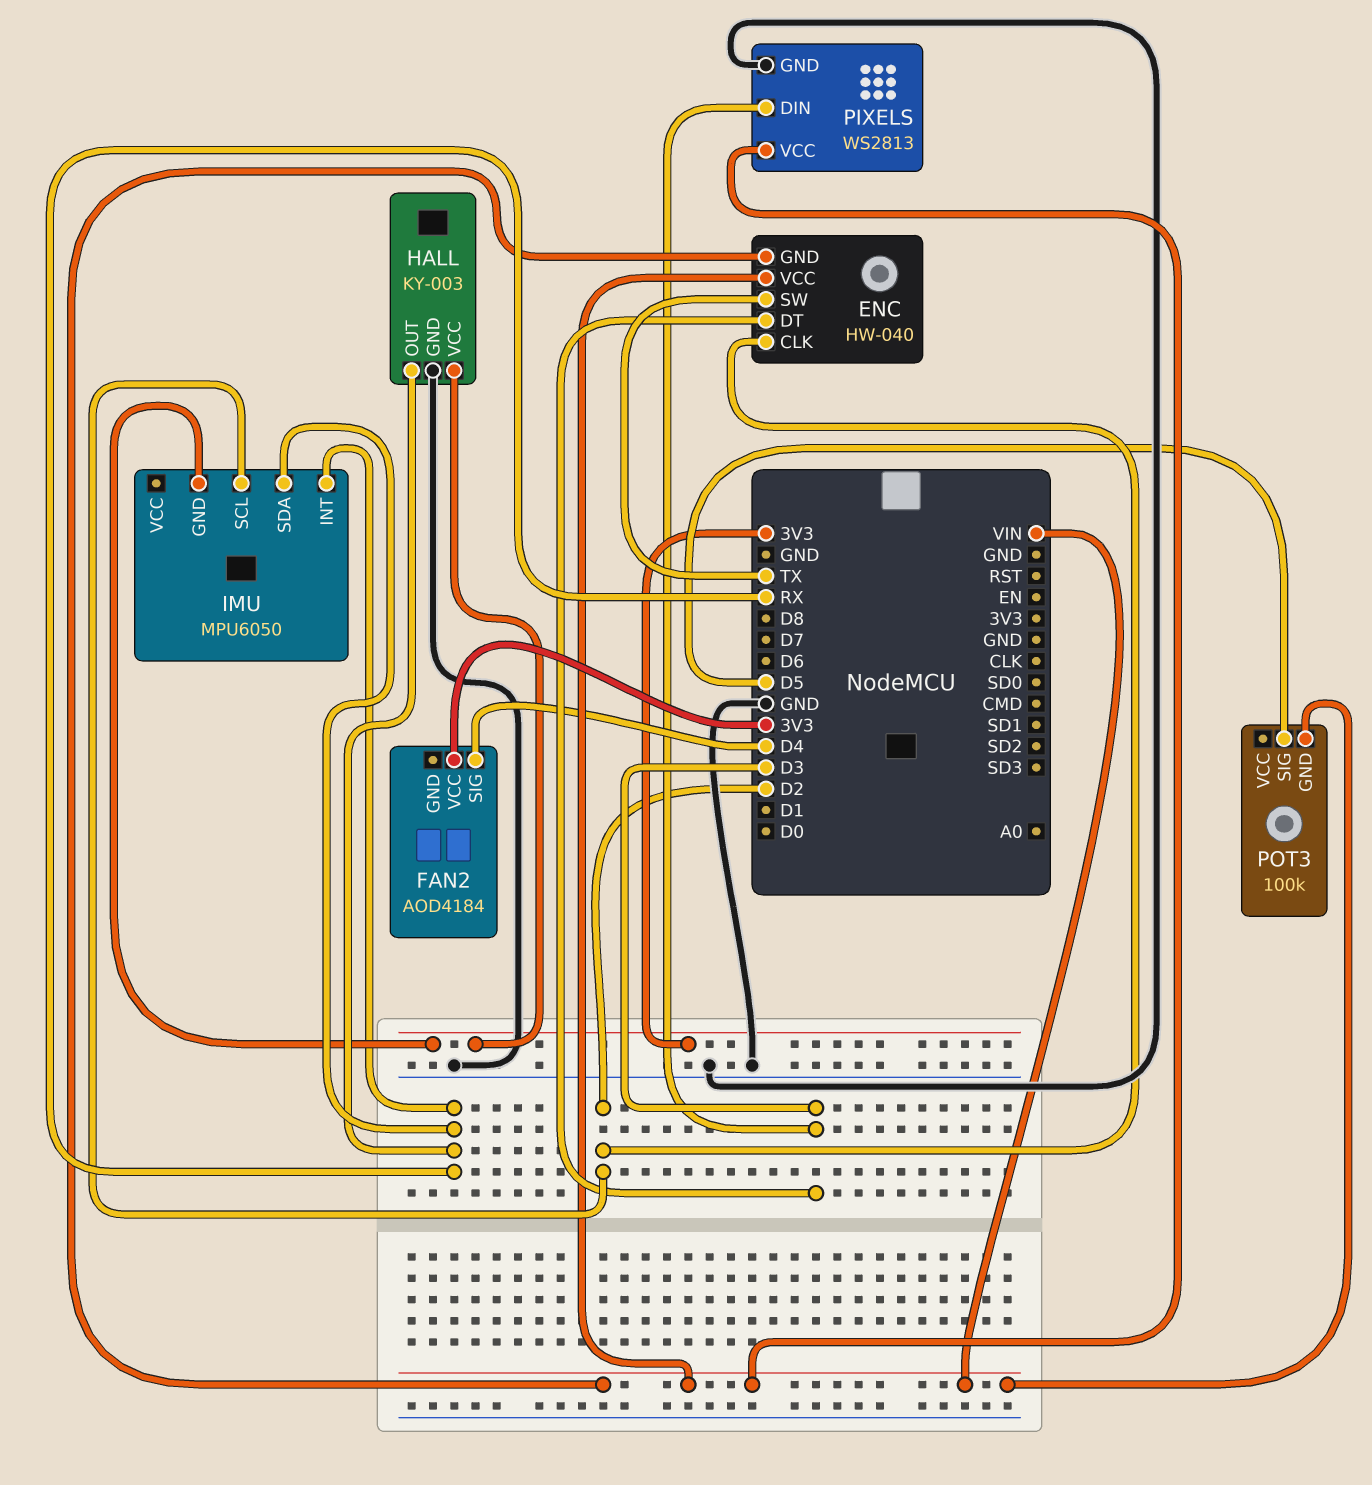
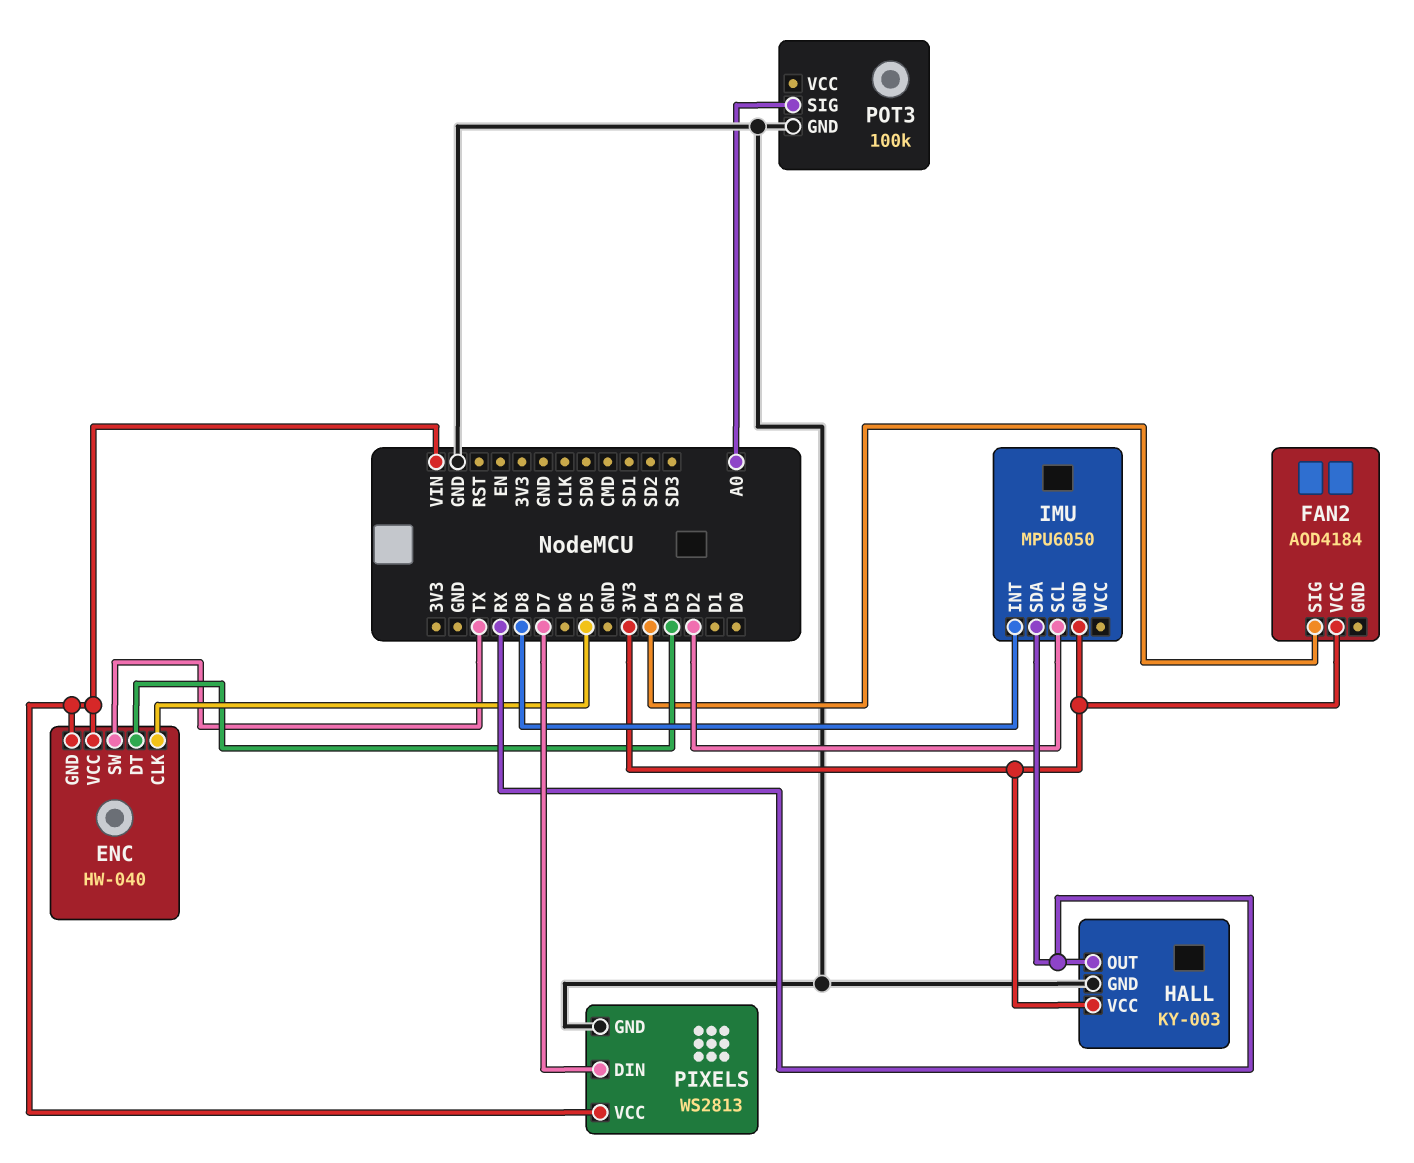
ENC pin CLK: D2 -> D5
IMU pin INT: RX -> D8
PIXELS pin DIN: D3 -> D7
POT3 pin GND: VIN -> GND
POT3 pin SIG: D5 -> A0

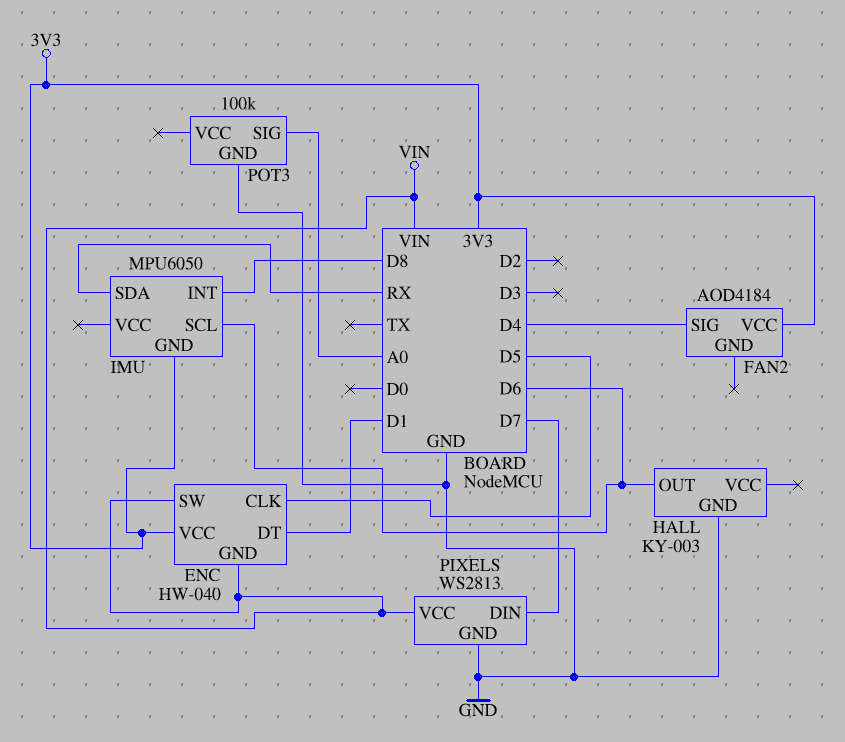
ENC pin DT: D3 -> D1
ENC pin SW: TX -> VIN
ENC pin VCC: VIN -> 3V3
HALL pin OUT: RX -> D6
HALL pin VCC: 3V3 -> none
IMU pin SCL: D2 -> D6

